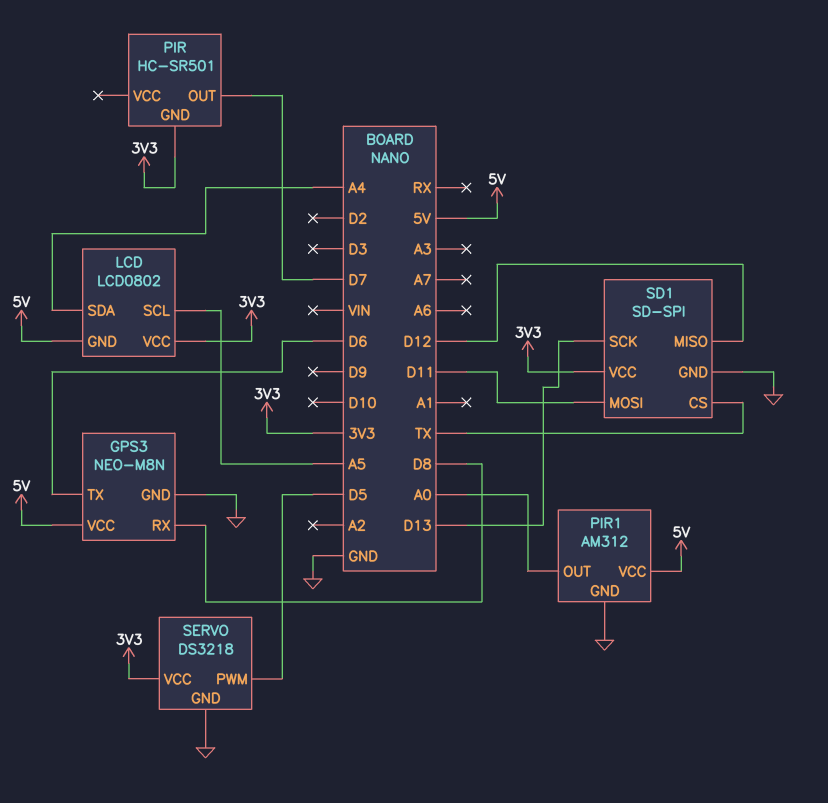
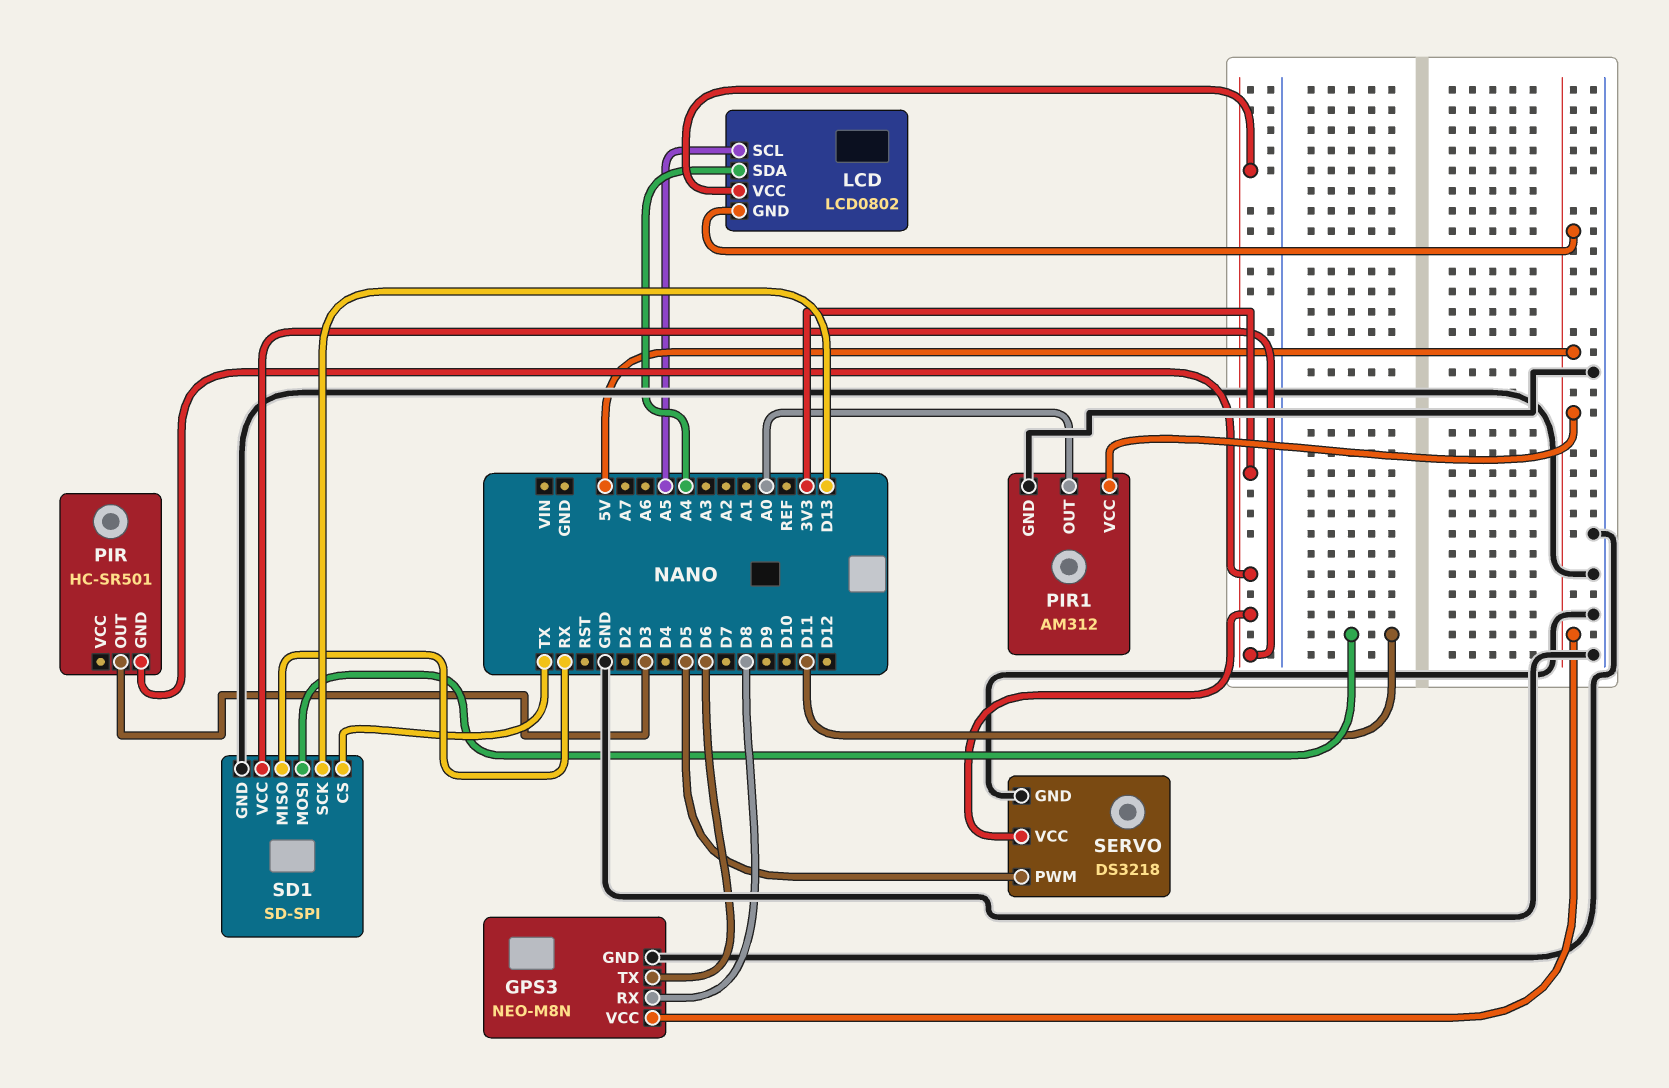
PIR pin OUT: D7 -> D3
SD1 pin MISO: D12 -> RX

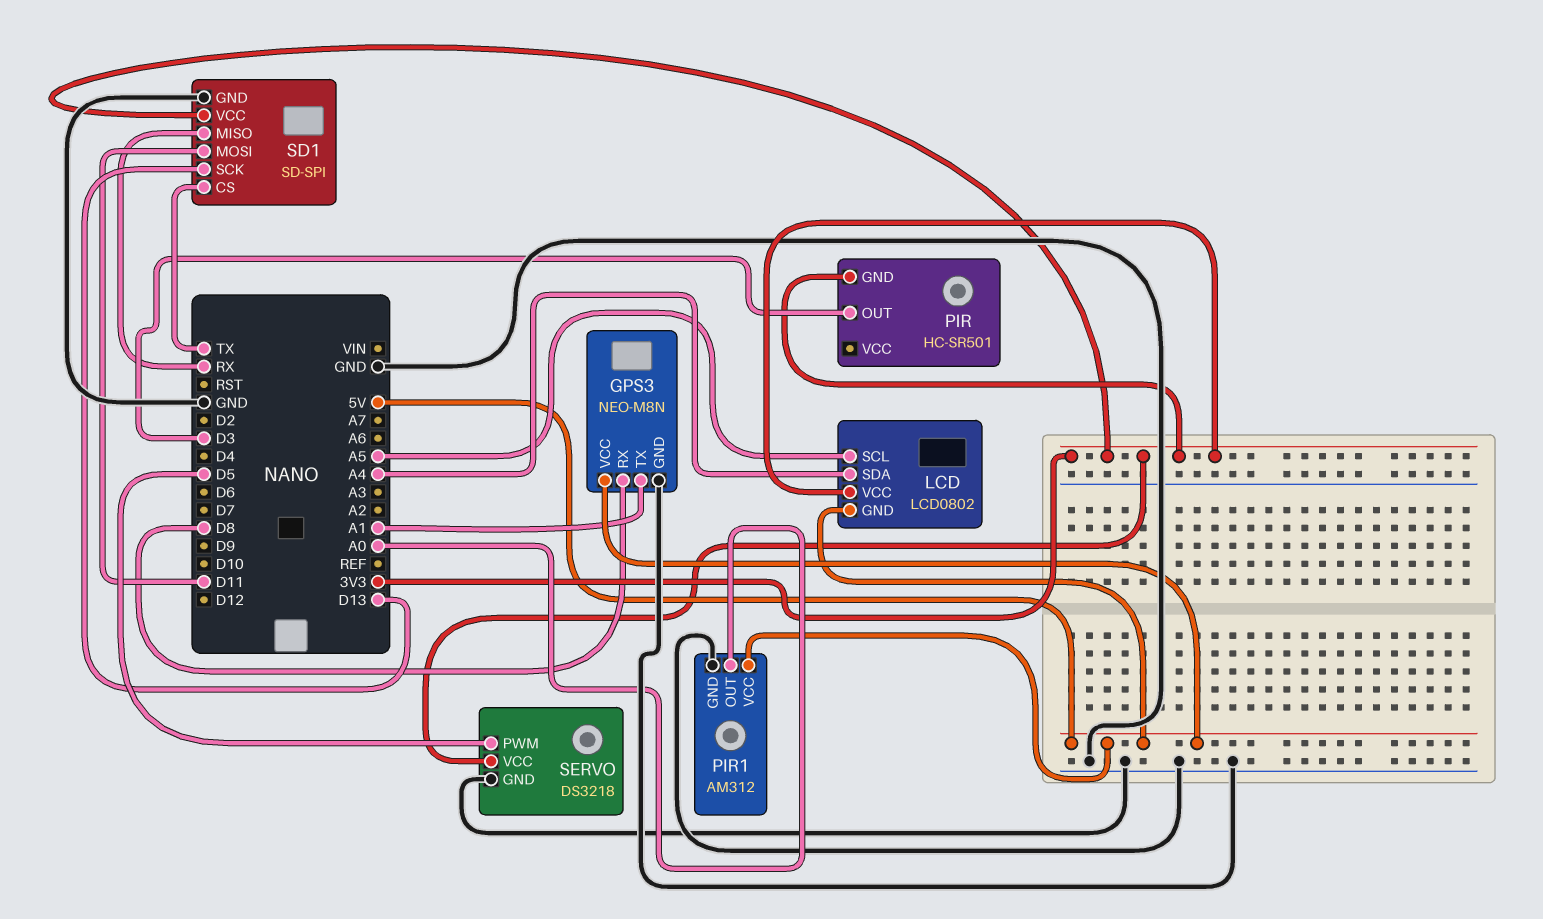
GPS3 pin TX: D6 -> A1

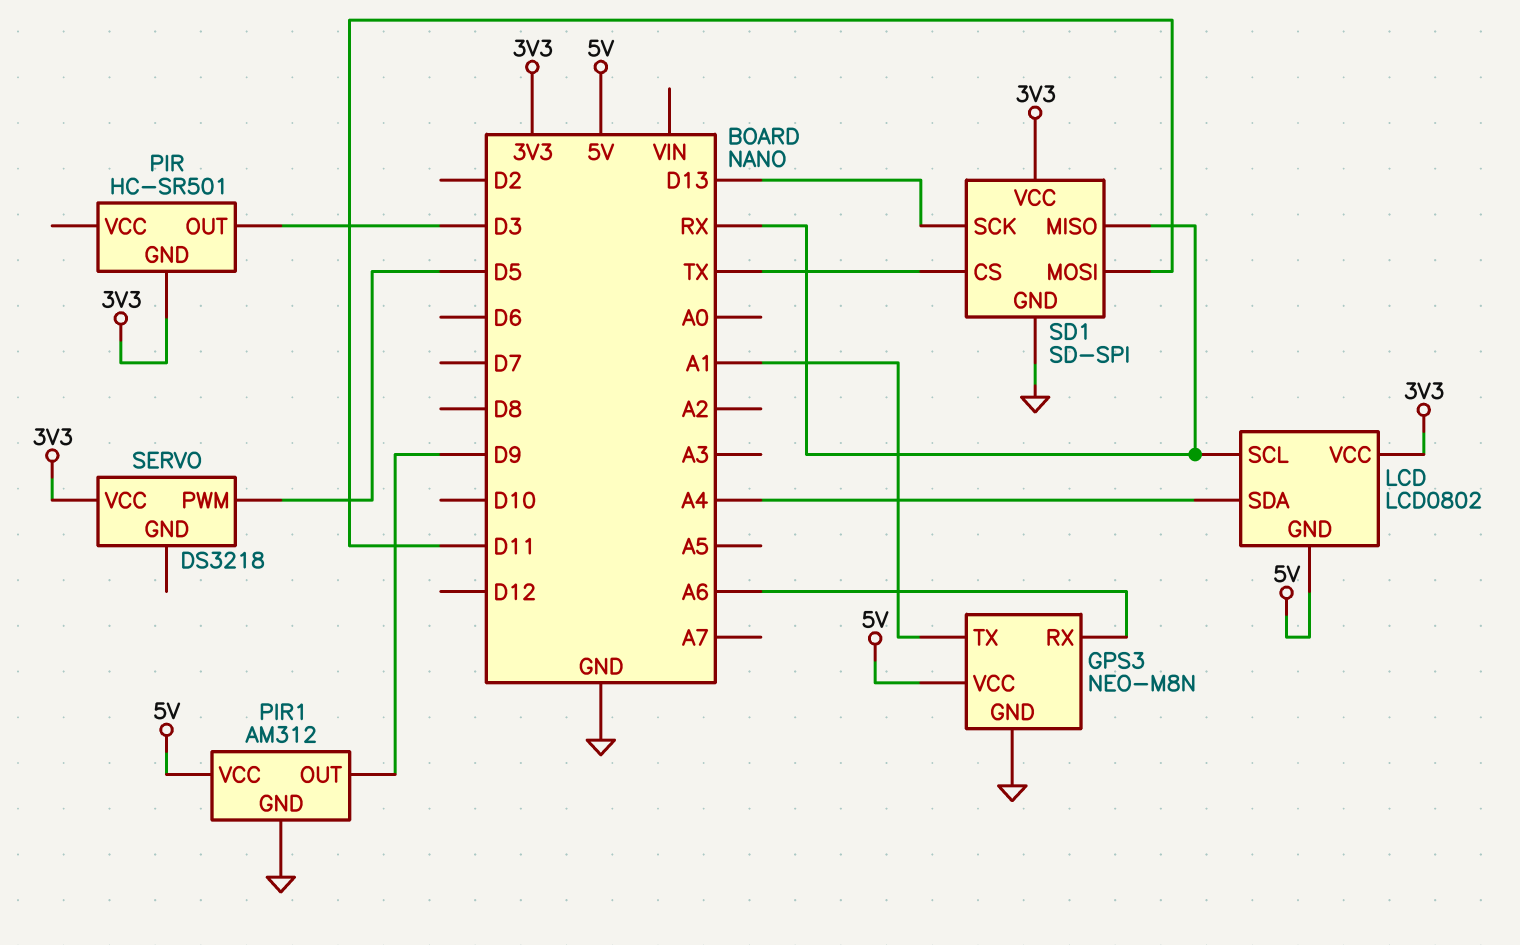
GPS3 pin RX: D8 -> A6
LCD pin SCL: A5 -> RX
PIR1 pin OUT: A0 -> D9
SERVO pin GND: GND -> none

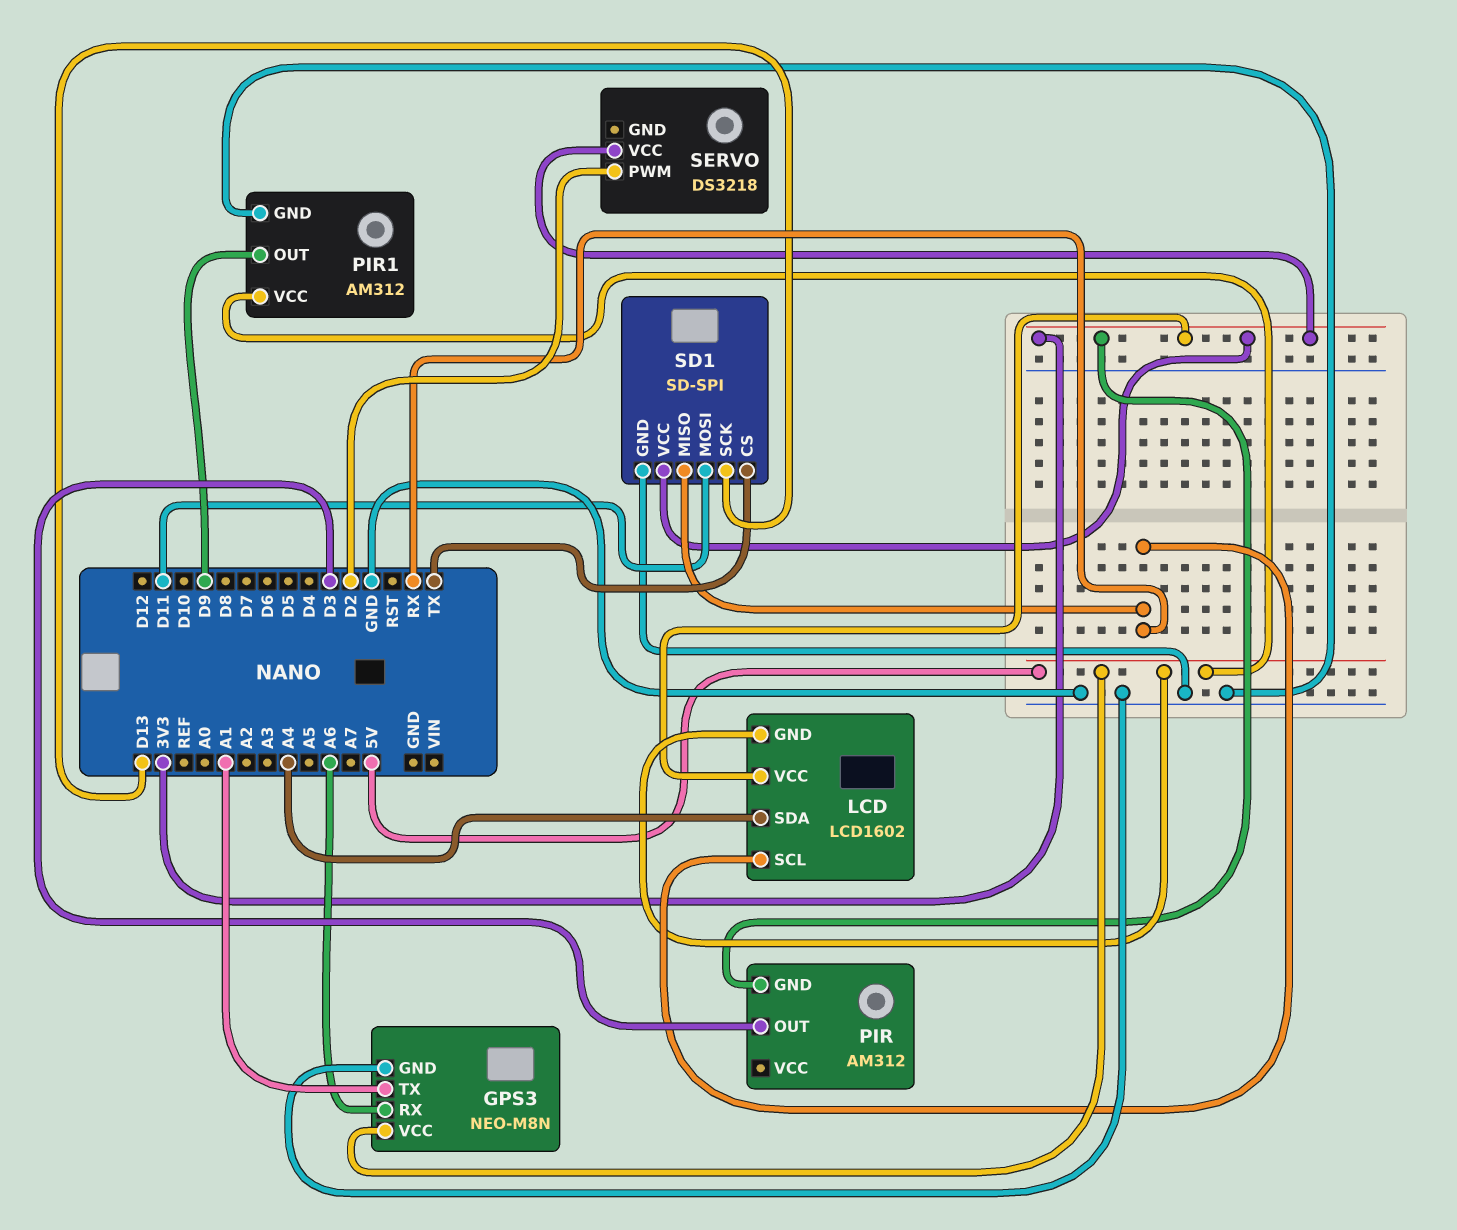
LCD: LCD0802 -> LCD1602
PIR: HC-SR501 -> AM312
SERVO pin PWM: D5 -> D2

